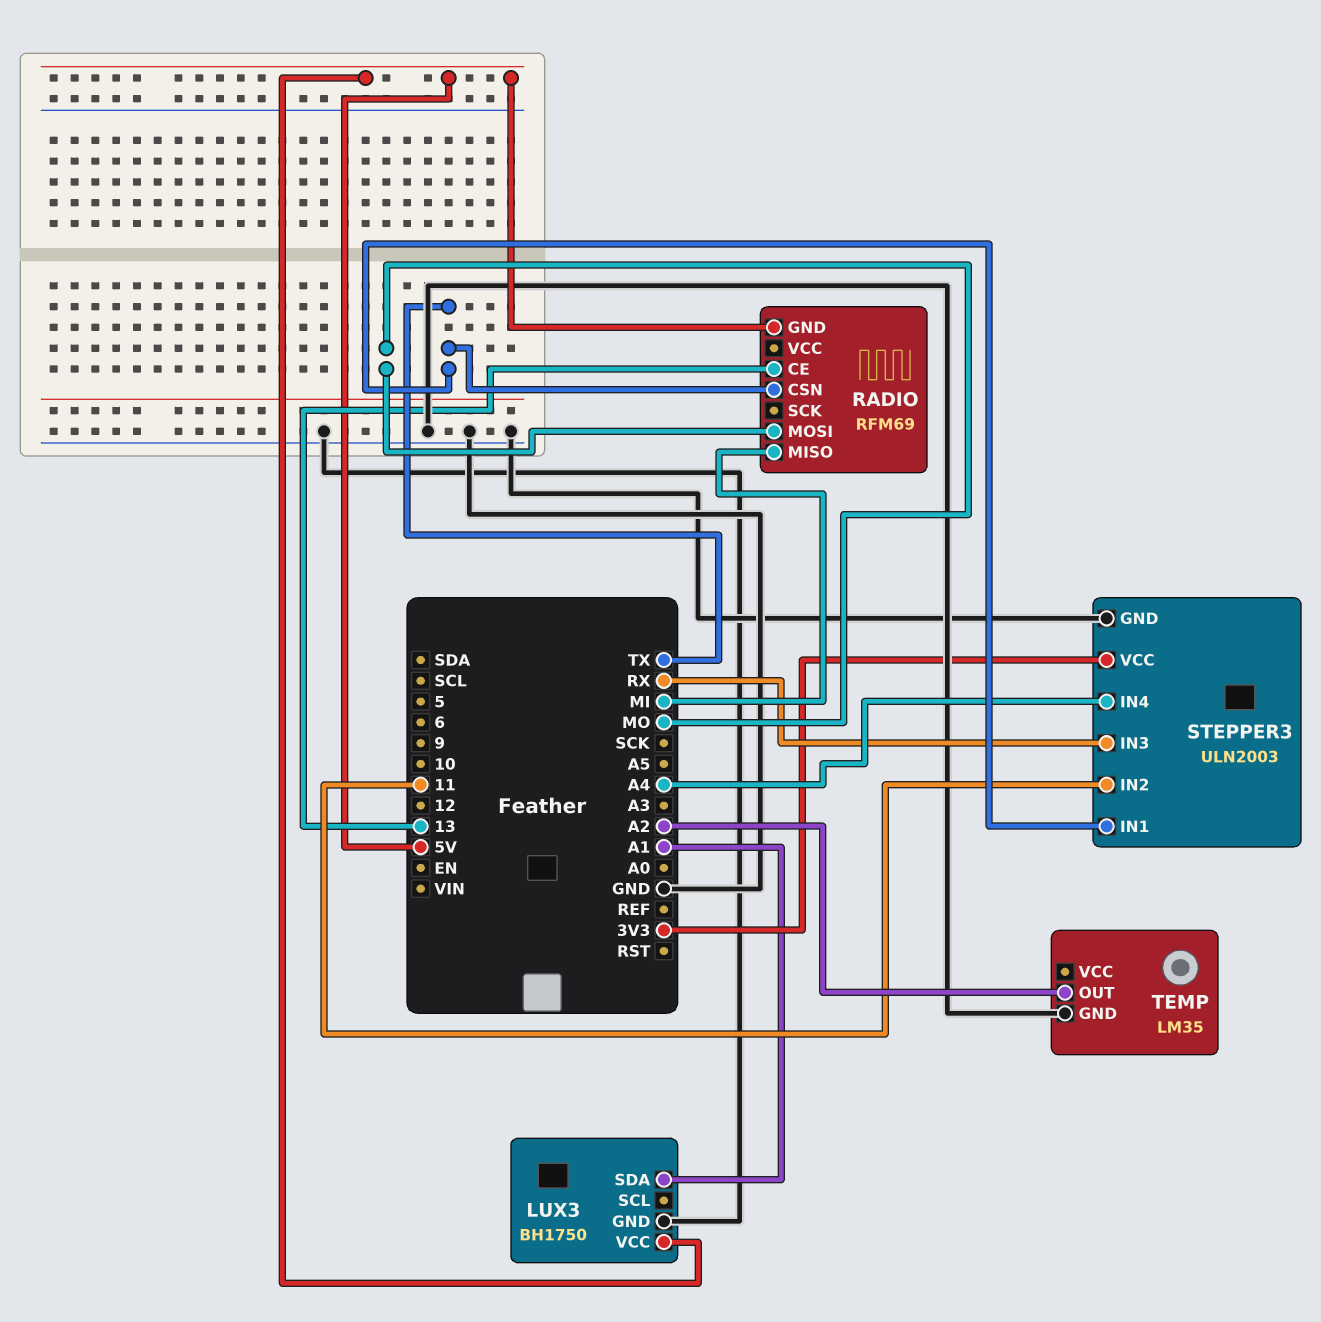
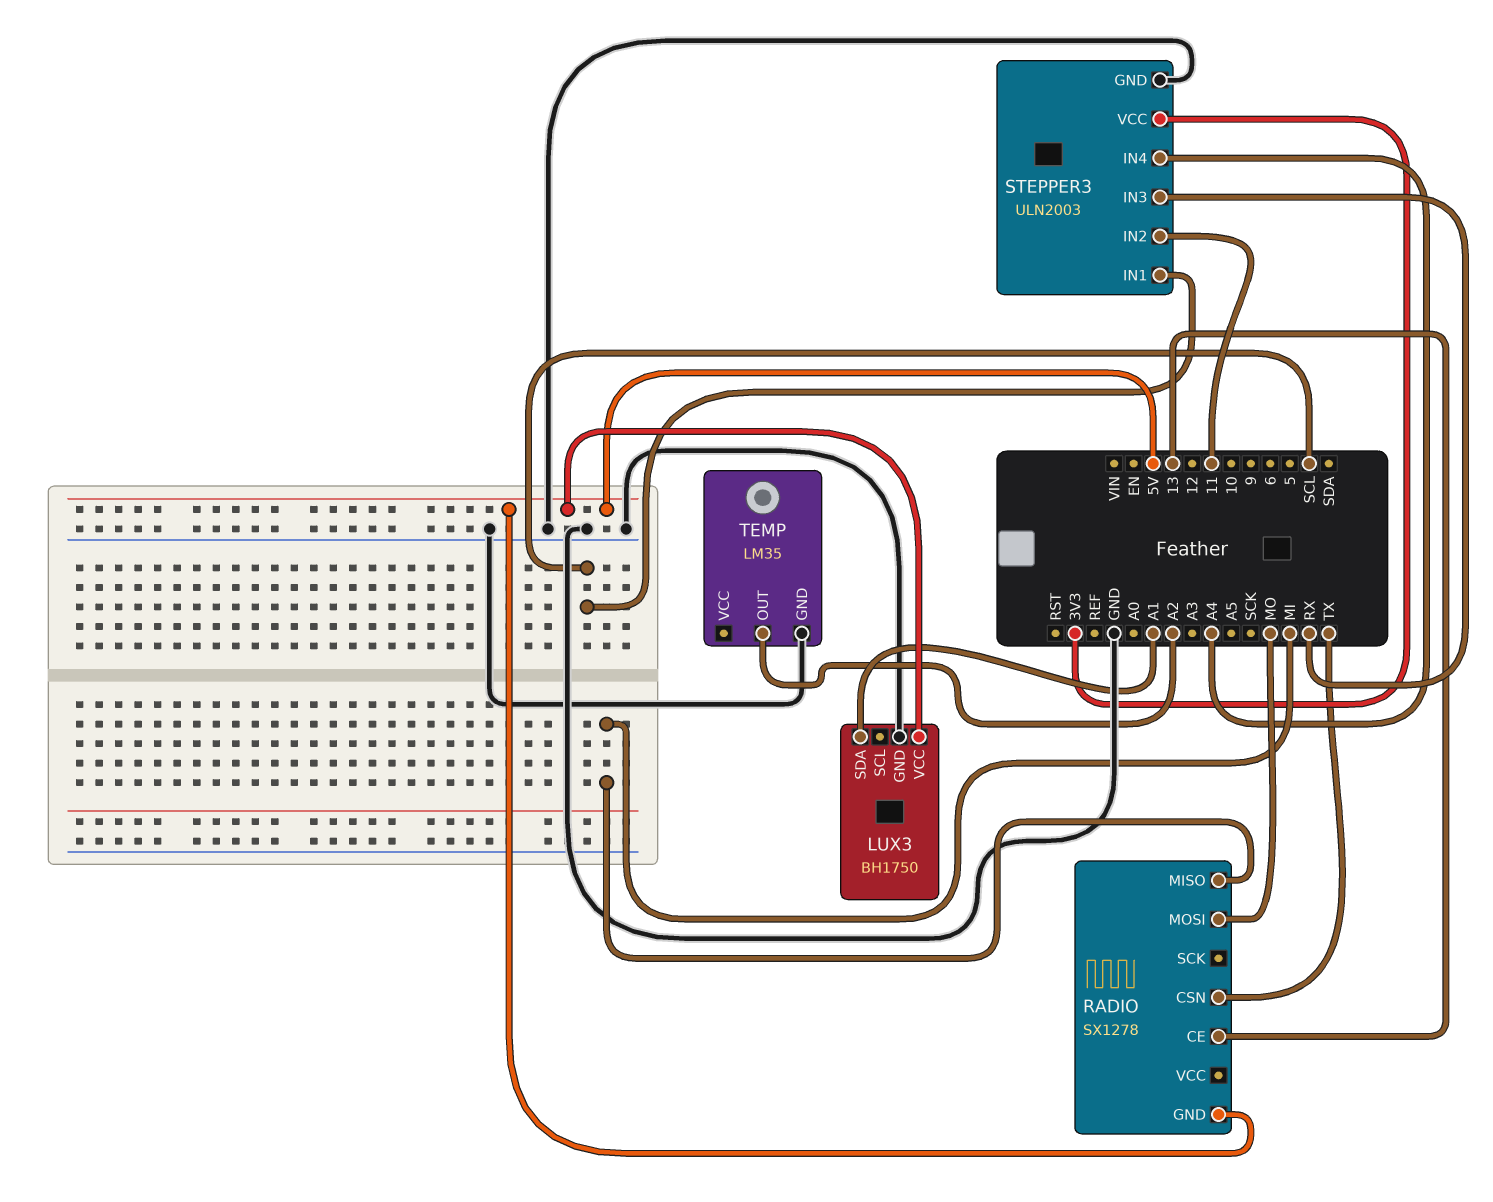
RADIO: RFM69 -> SX1278
STEPPER3 pin IN1: TX -> SCL

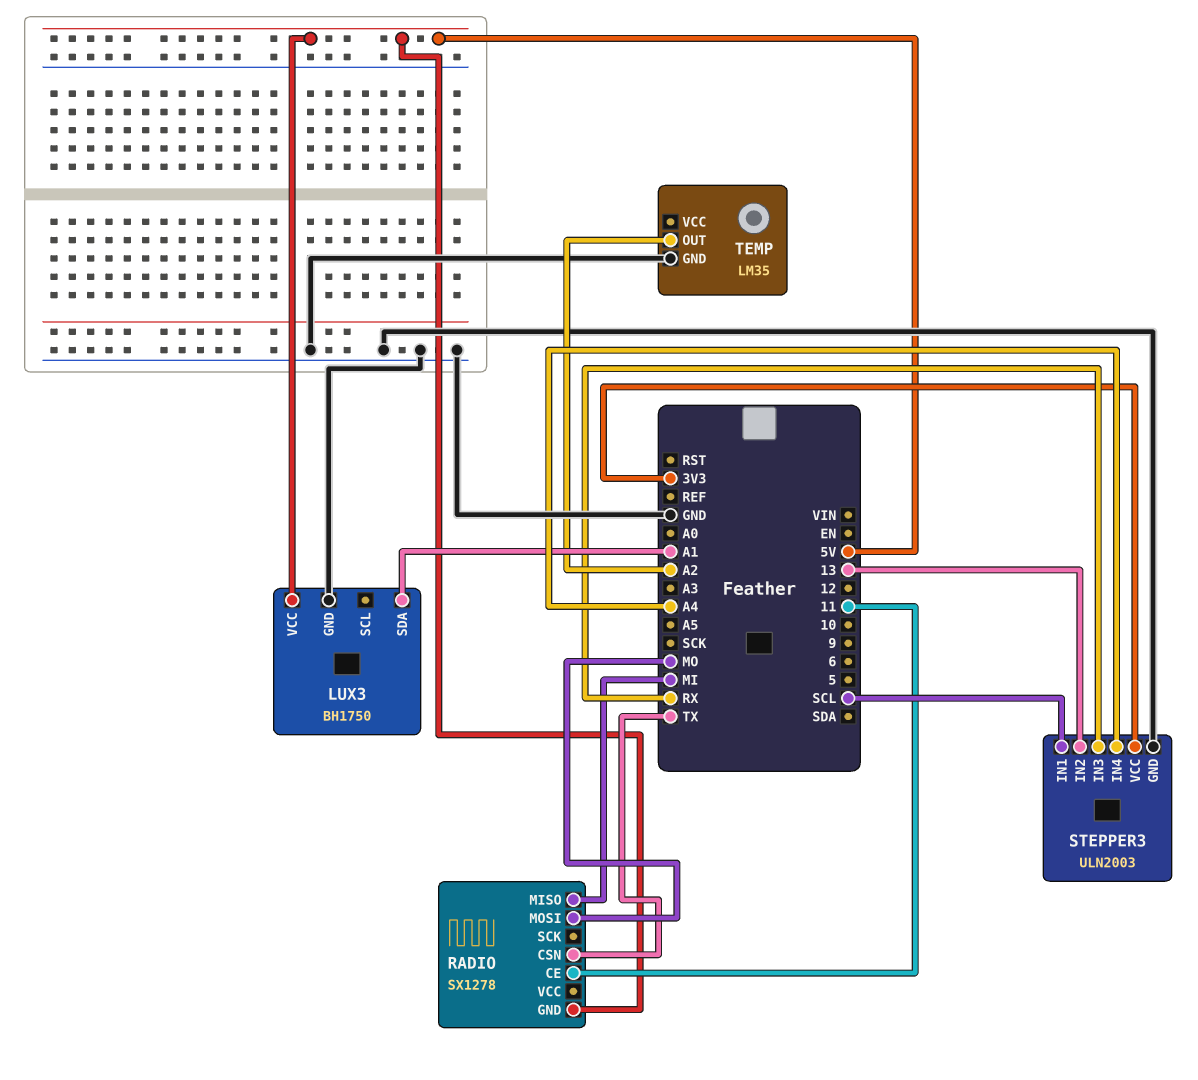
RADIO pin CE: 13 -> 11
STEPPER3 pin IN2: 11 -> 13

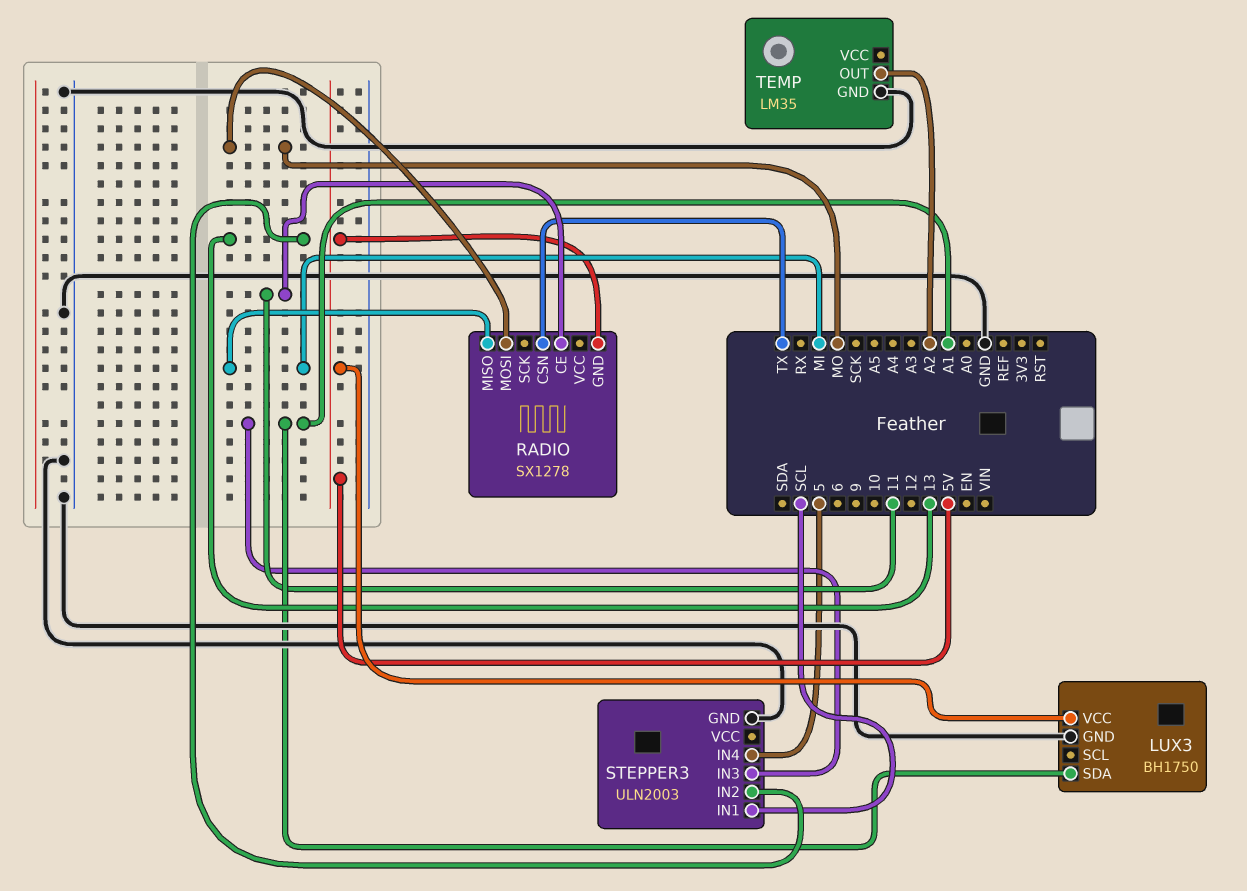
STEPPER3 pin IN3: RX -> A1
STEPPER3 pin IN4: A4 -> 5
STEPPER3 pin VCC: 3V3 -> none

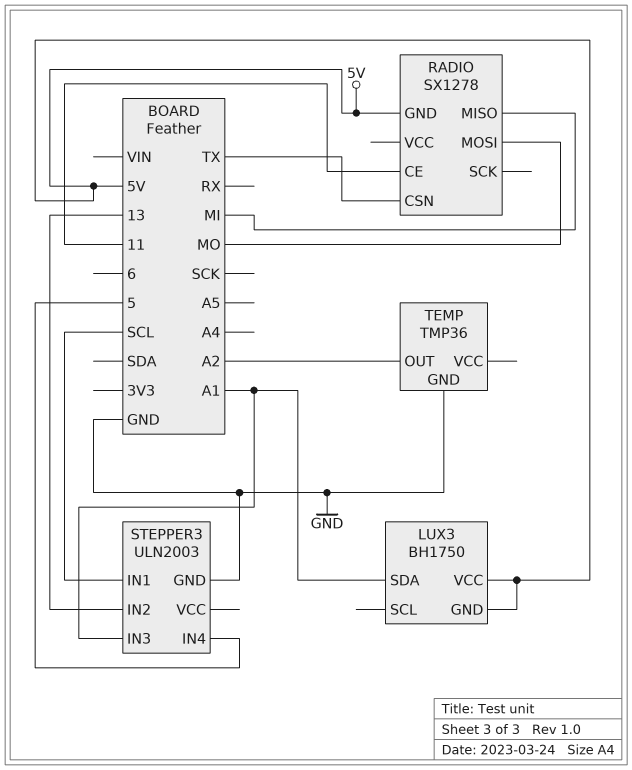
LUX3 pin GND: GND -> 5V
TEMP: LM35 -> TMP36

